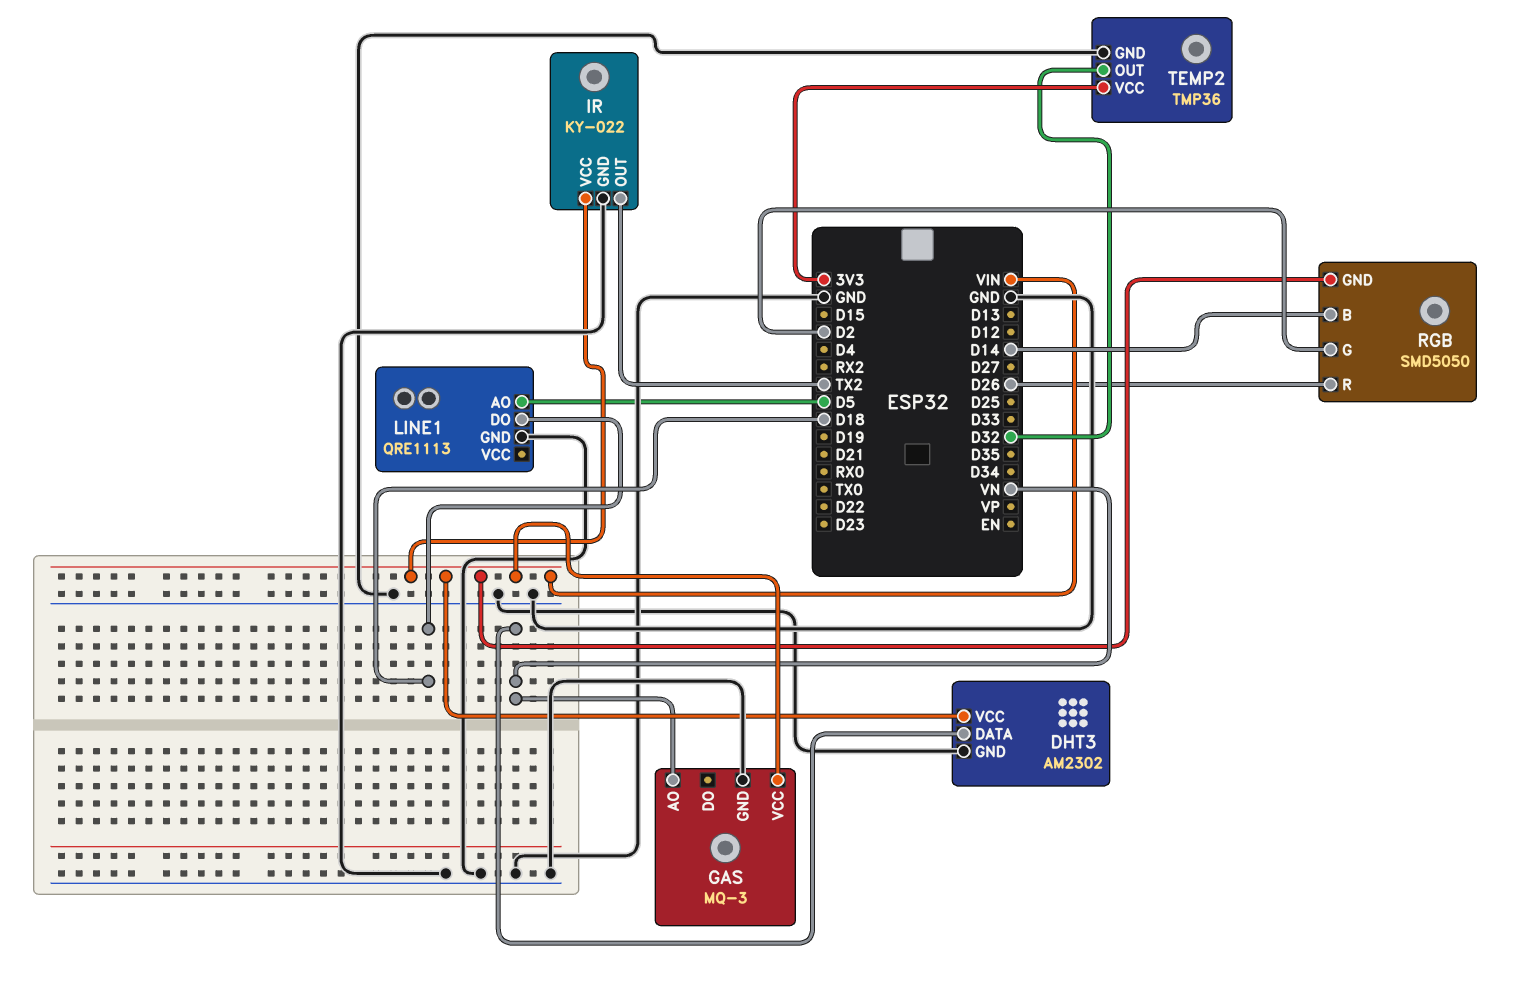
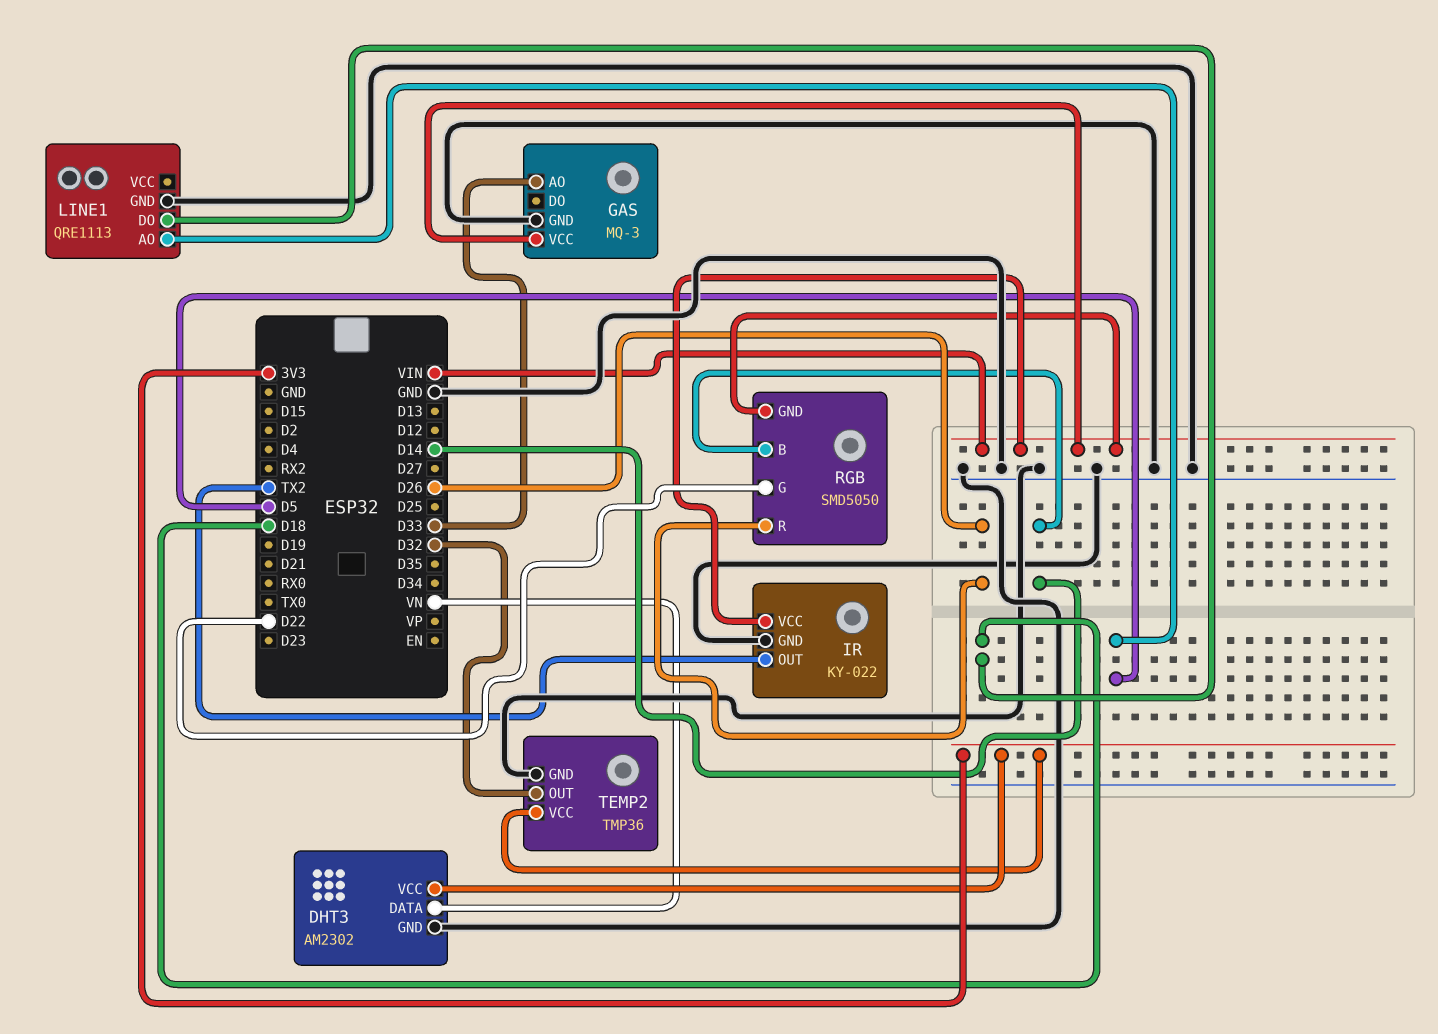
DHT3 pin VCC: VIN -> 3V3
GAS pin AO: VN -> D33
RGB pin G: D2 -> D22

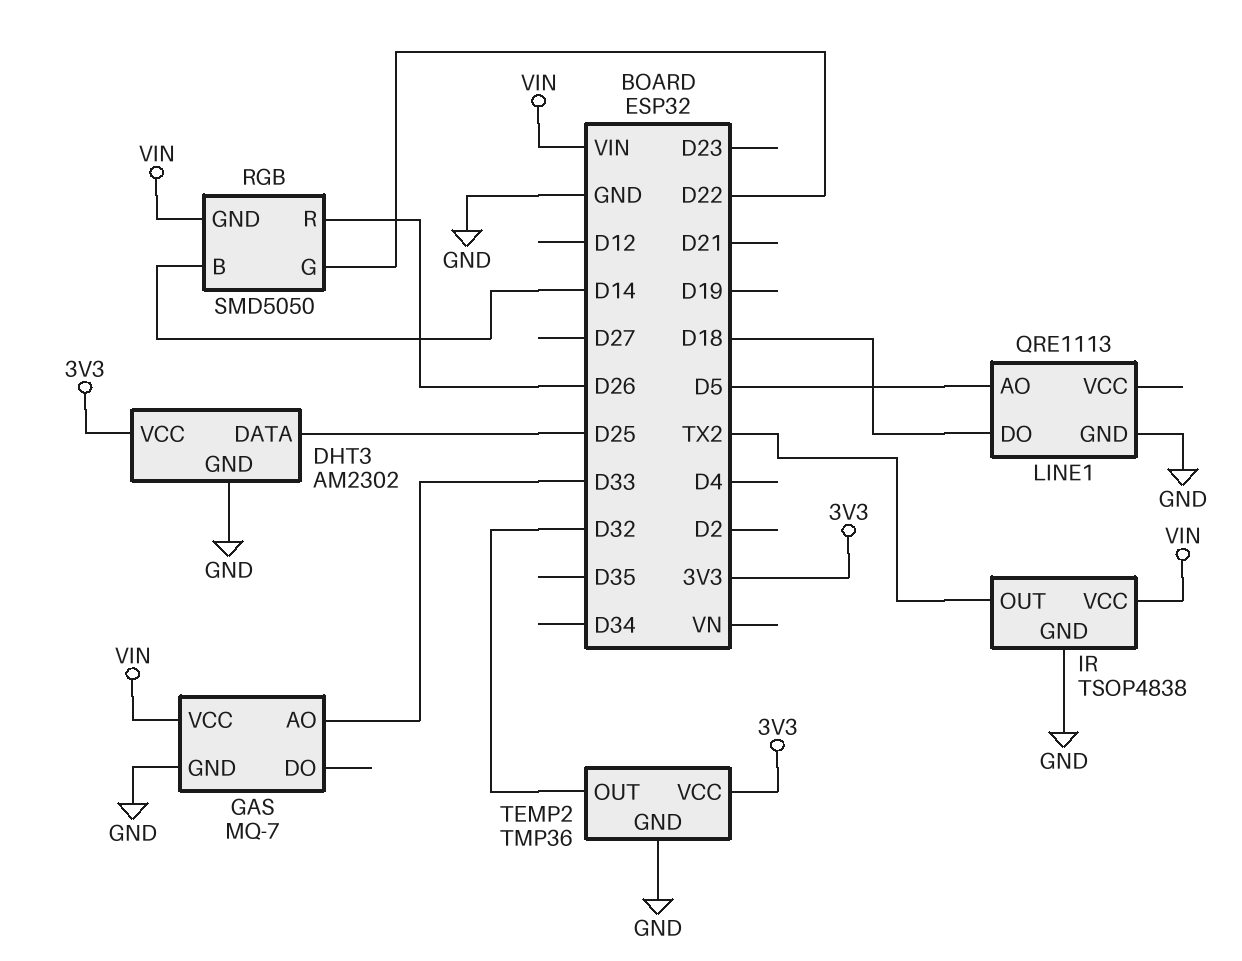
DHT3 pin DATA: VN -> D25
GAS: MQ-3 -> MQ-7
IR: KY-022 -> TSOP4838

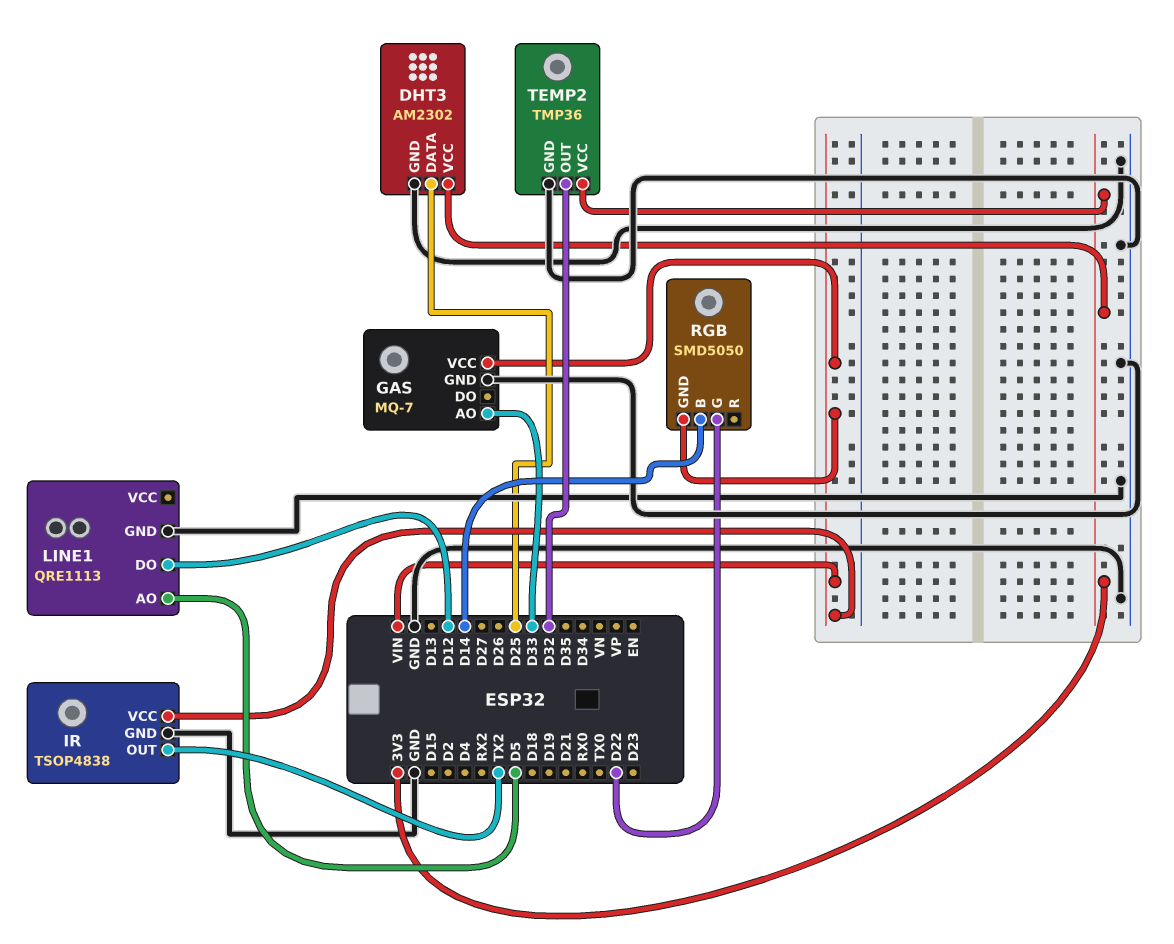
LINE1 pin DO: D18 -> D12
RGB pin R: D26 -> none

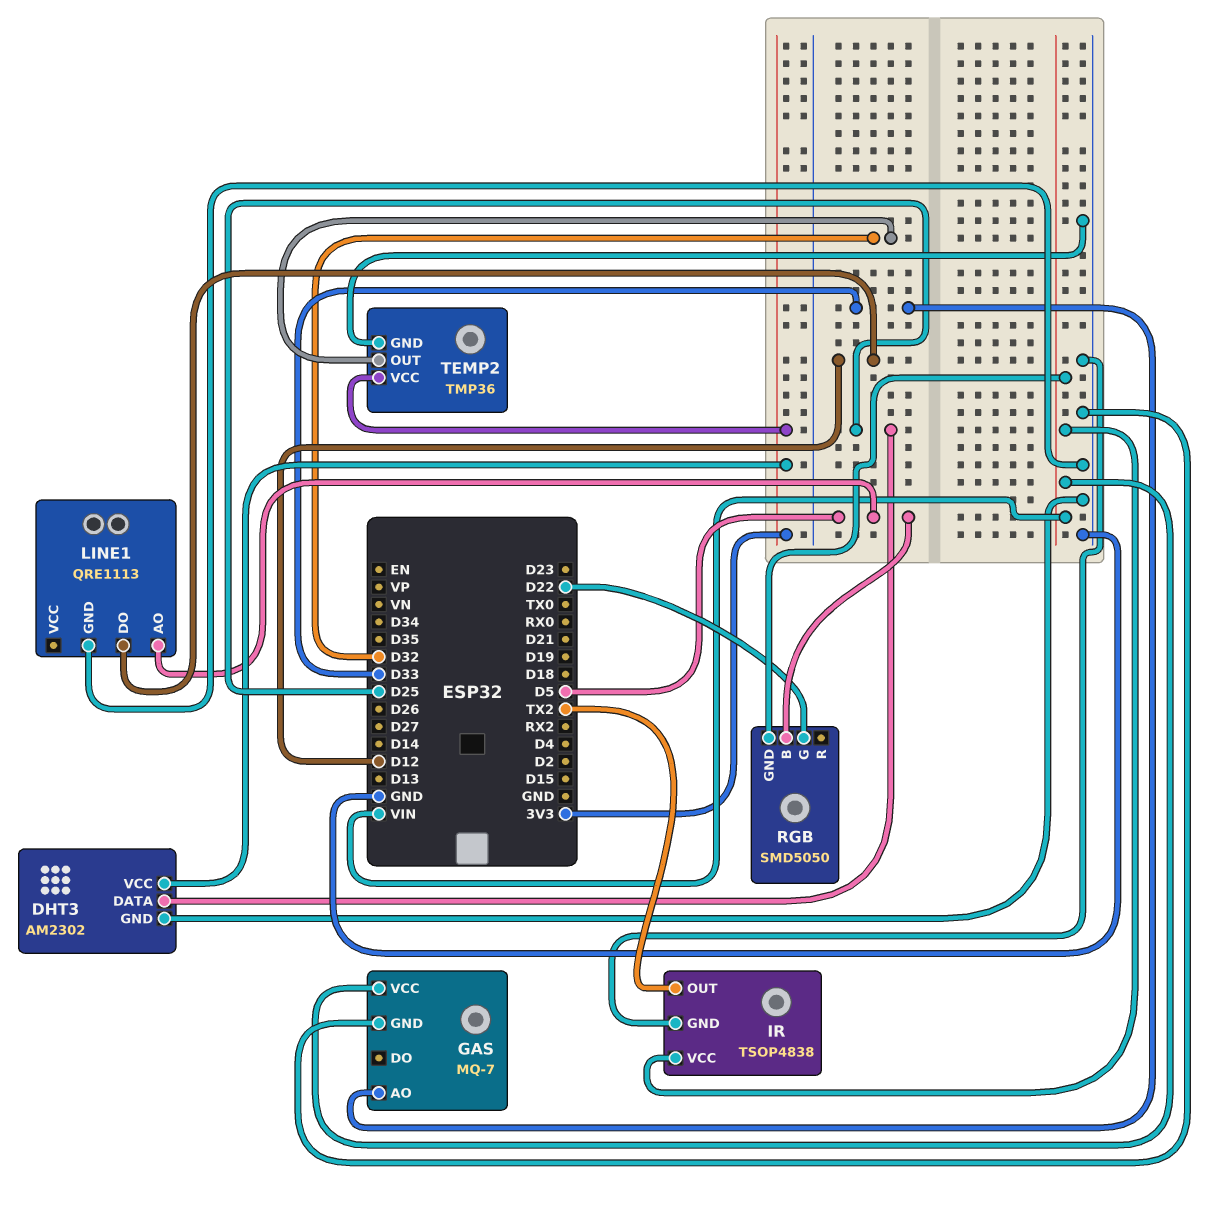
RGB pin B: D14 -> D5

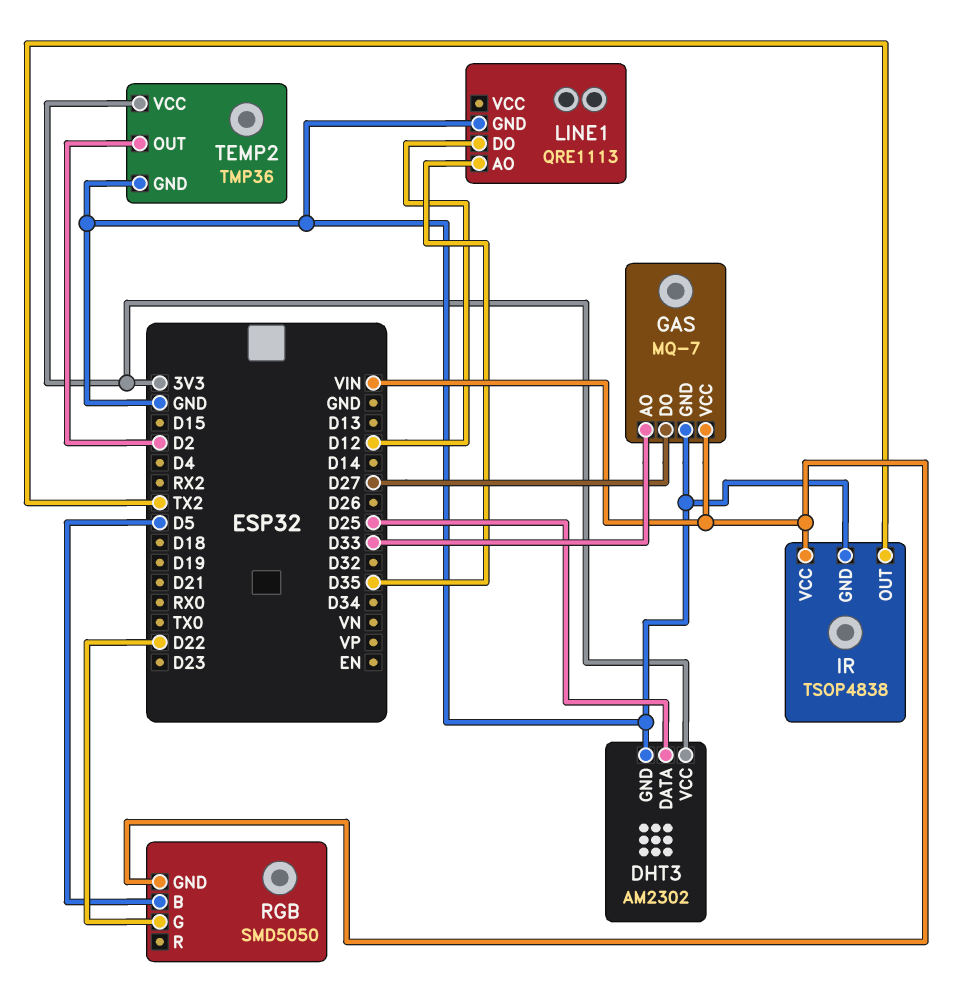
GAS pin DO: none -> D27
LINE1 pin AO: D5 -> D35
TEMP2 pin OUT: D32 -> D2

